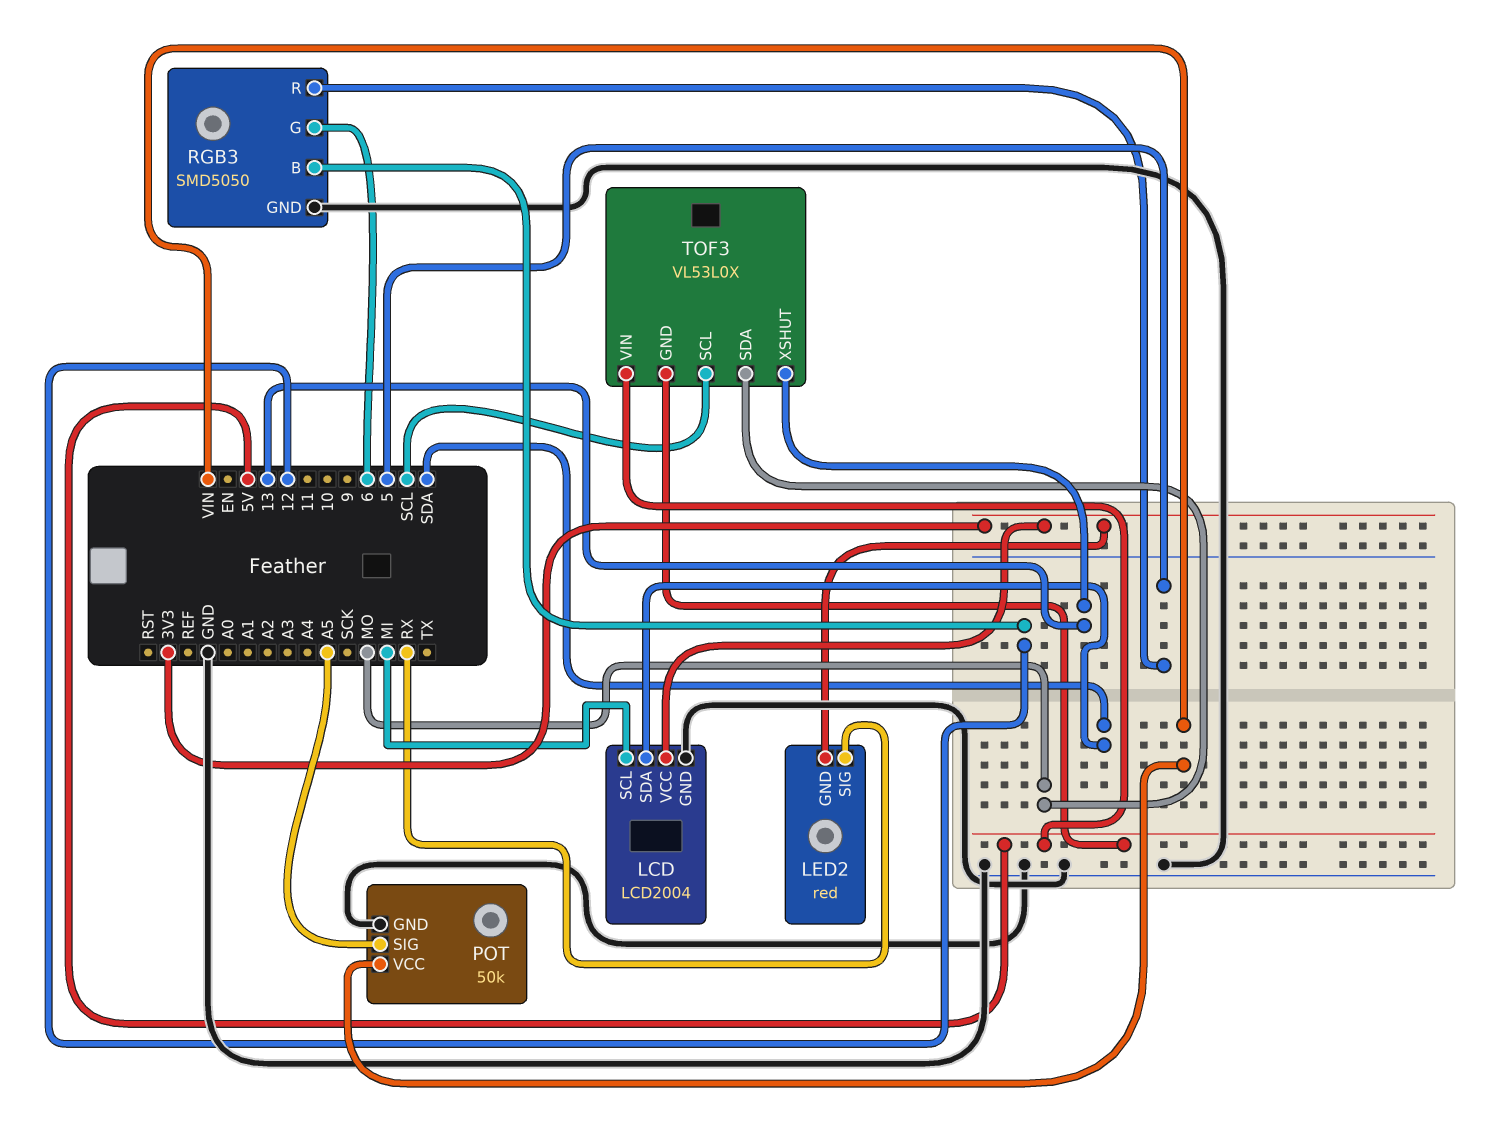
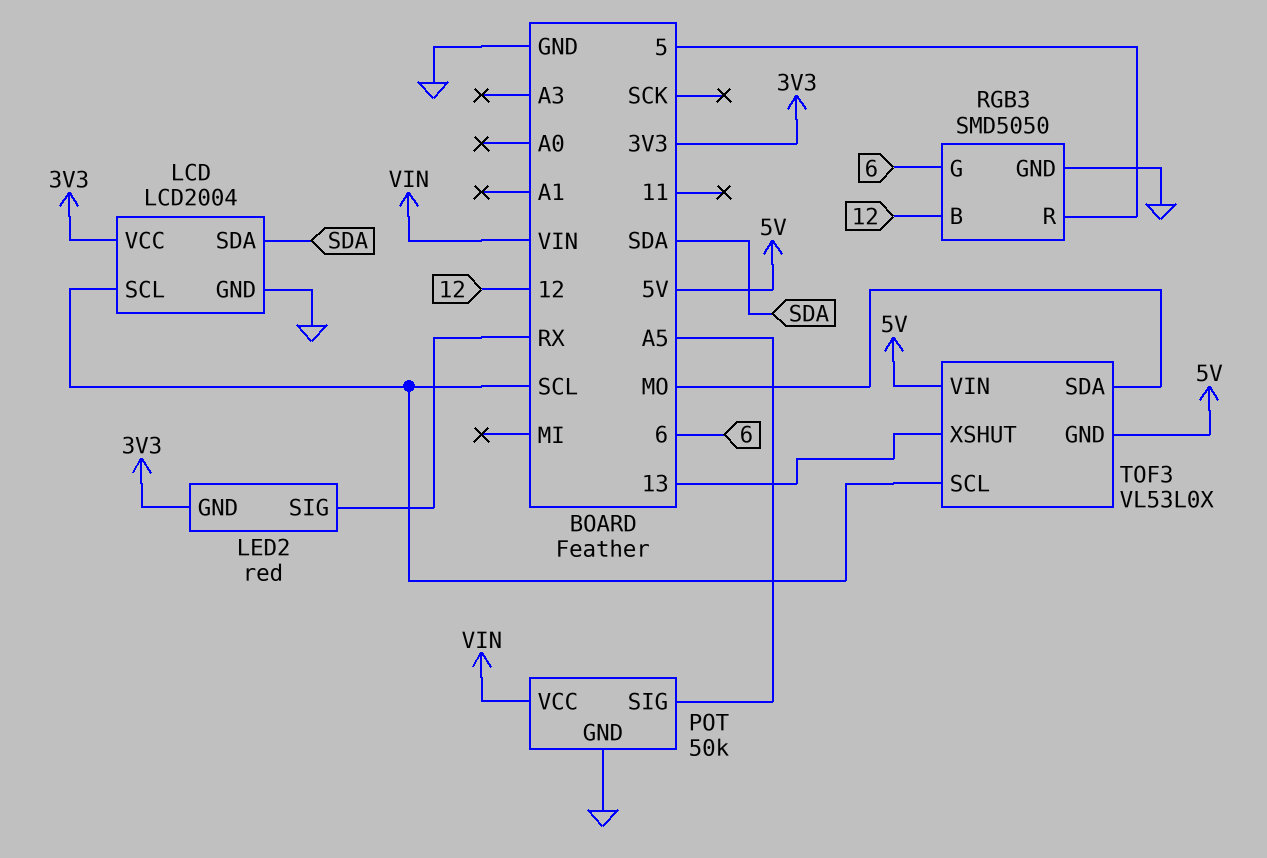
LCD pin SCL: MI -> SCL

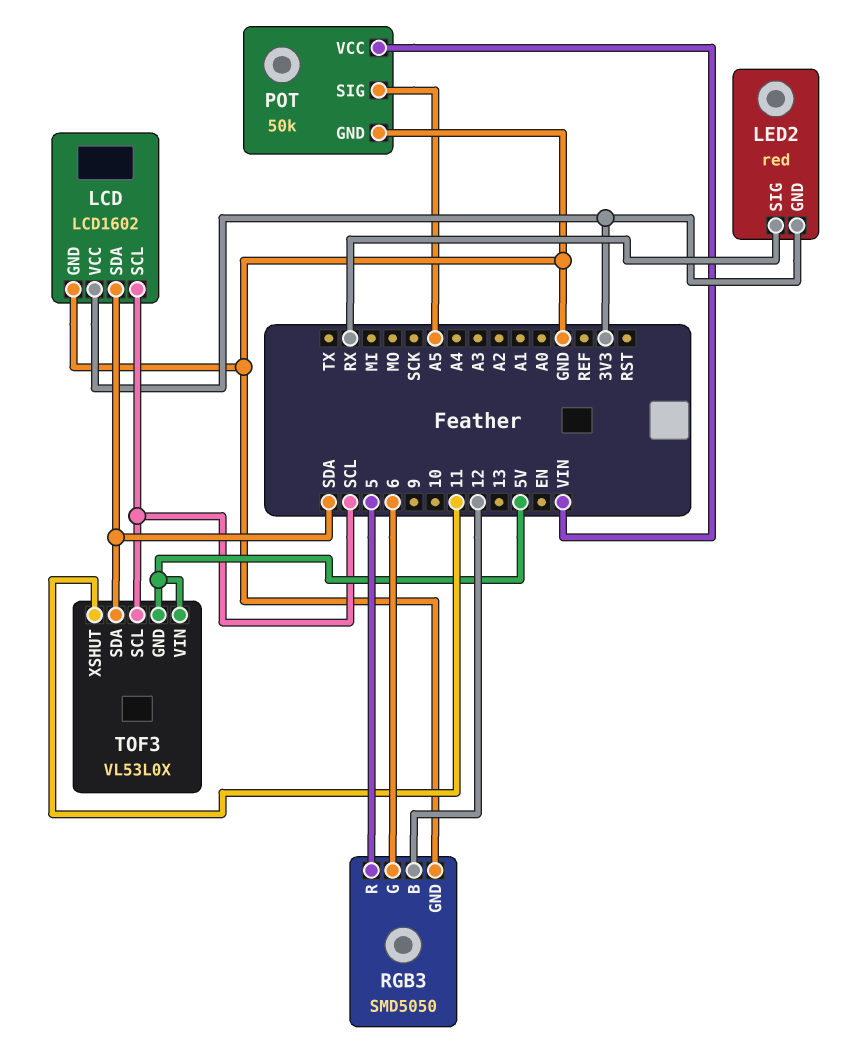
LCD: LCD2004 -> LCD1602
TOF3 pin SDA: MO -> SDA
TOF3 pin XSHUT: 13 -> 11

